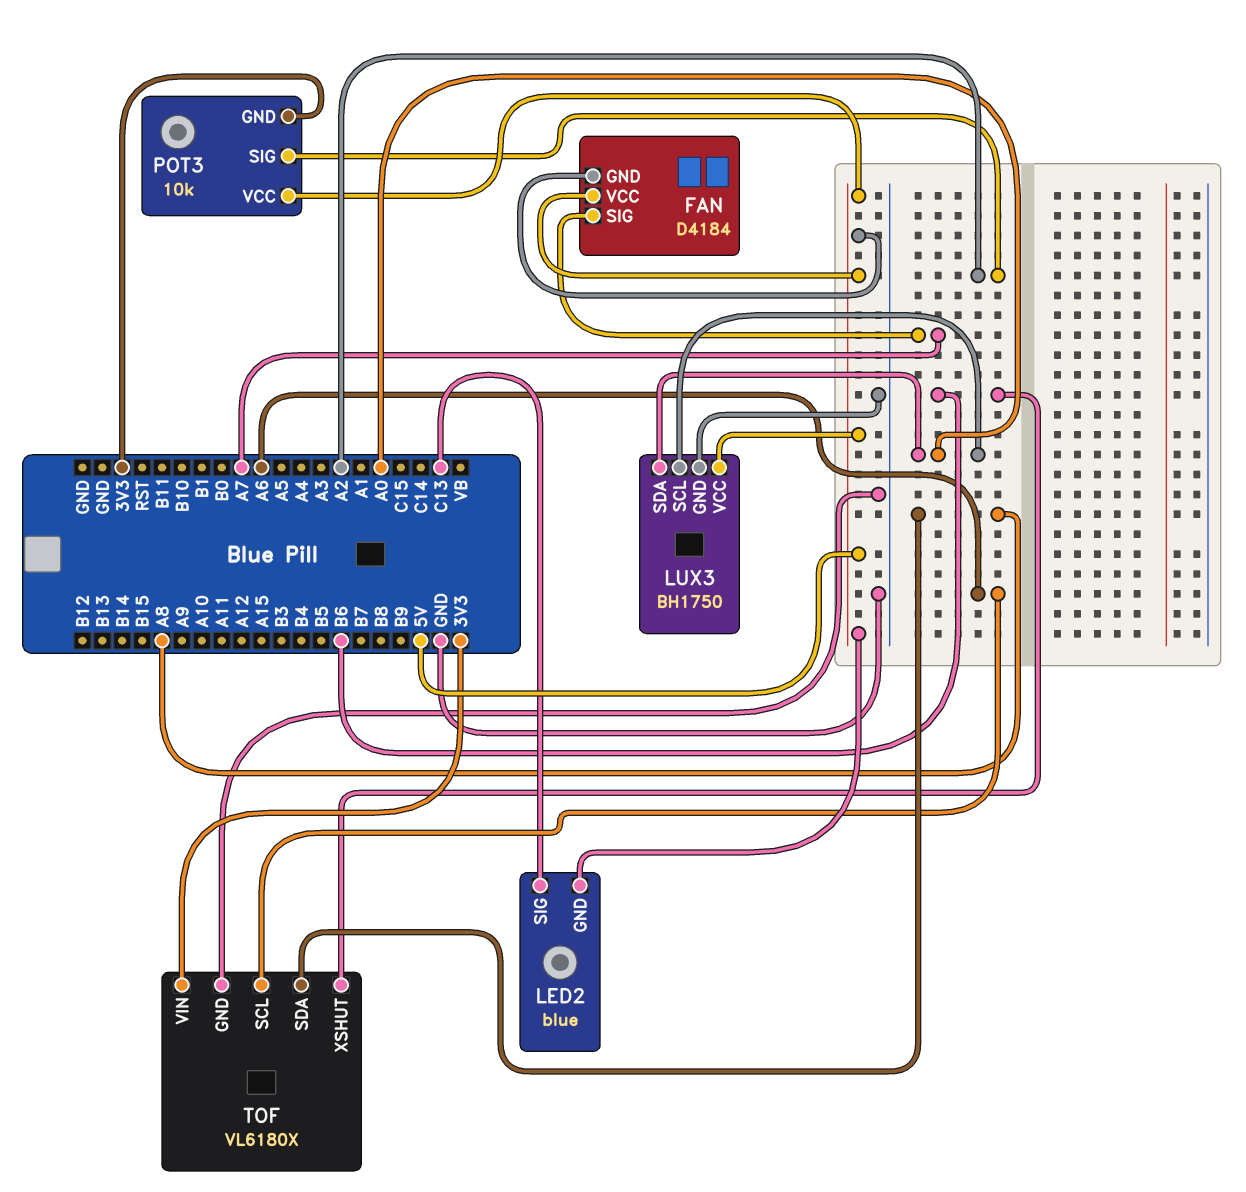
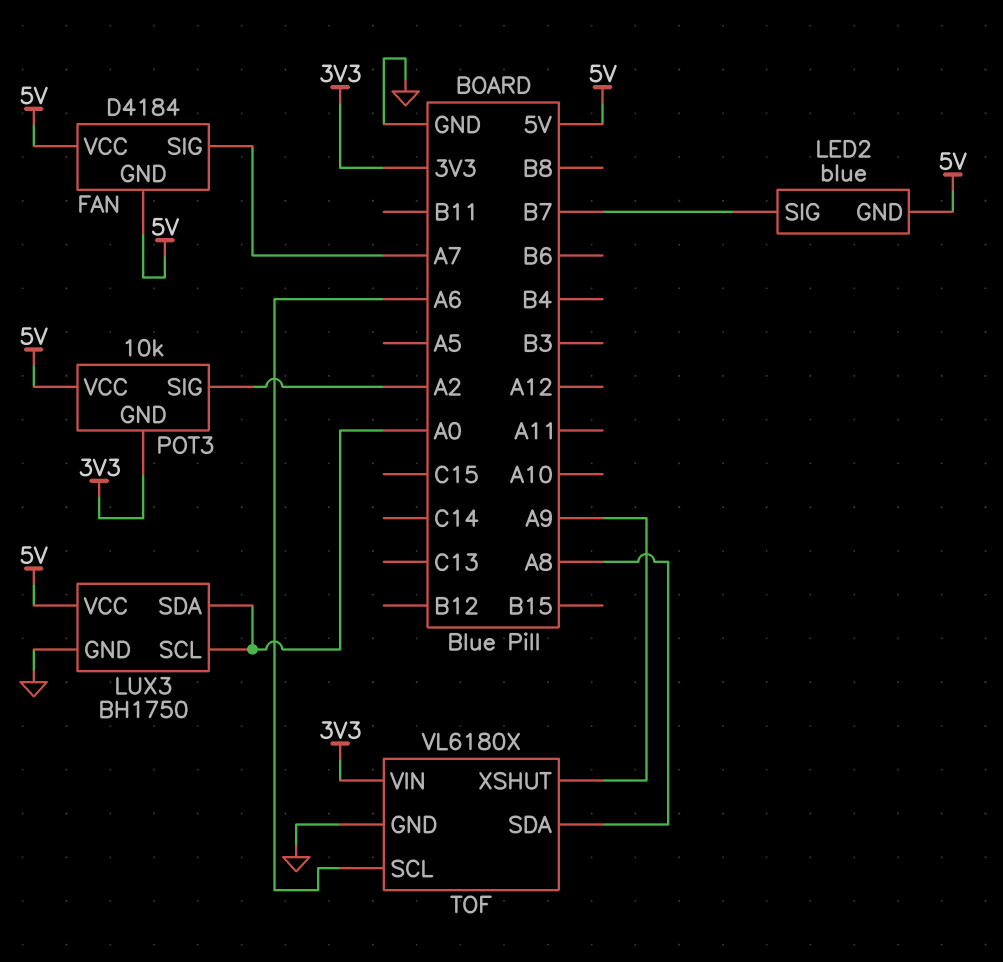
LED2 pin SIG: C13 -> B7
TOF pin XSHUT: B6 -> A9

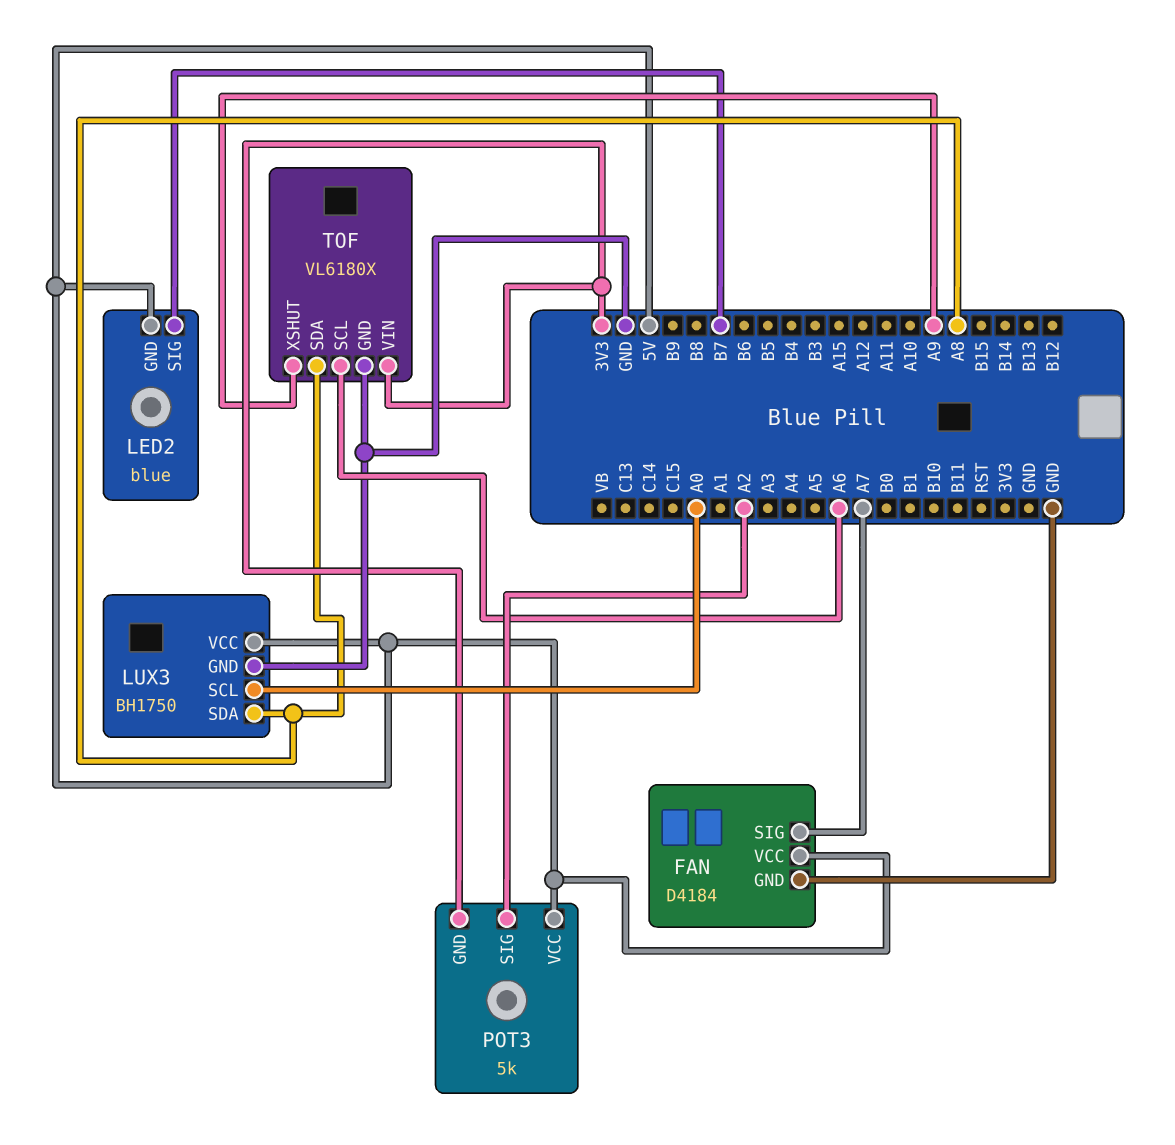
FAN pin GND: 5V -> GND
LUX3 pin SDA: A0 -> A8
POT3: 10k -> 5k

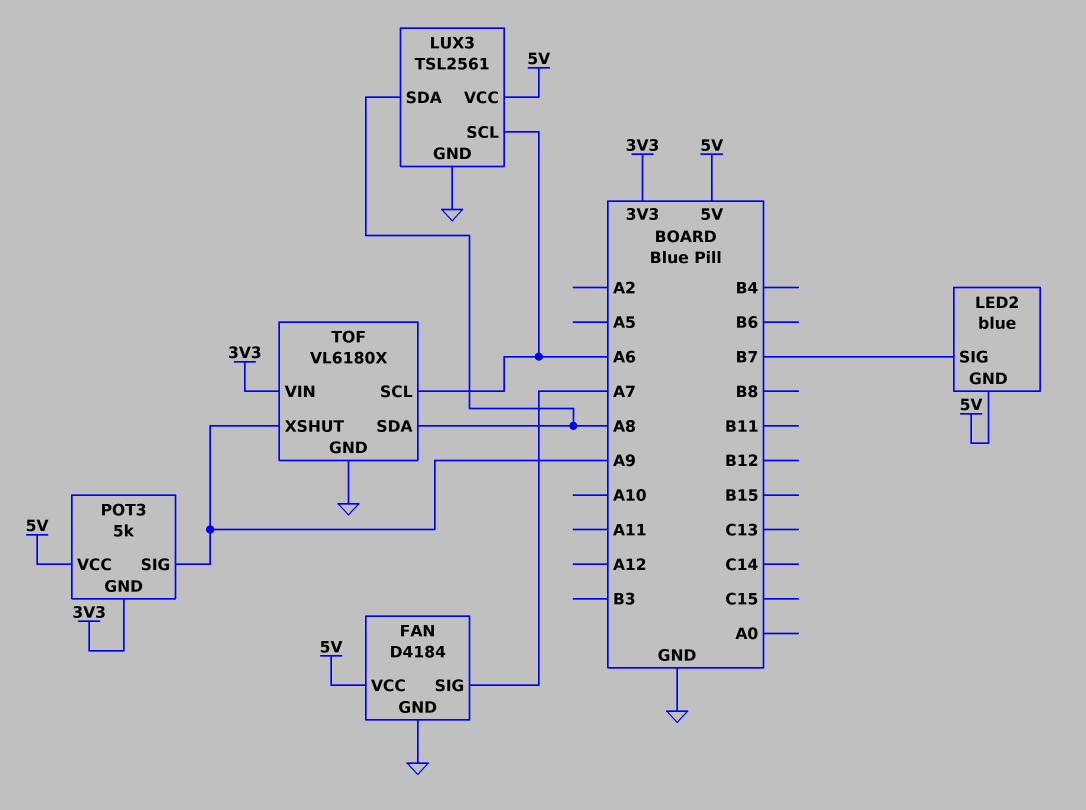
LUX3: BH1750 -> TSL2561
LUX3 pin SCL: A0 -> A6
POT3 pin SIG: A2 -> A9

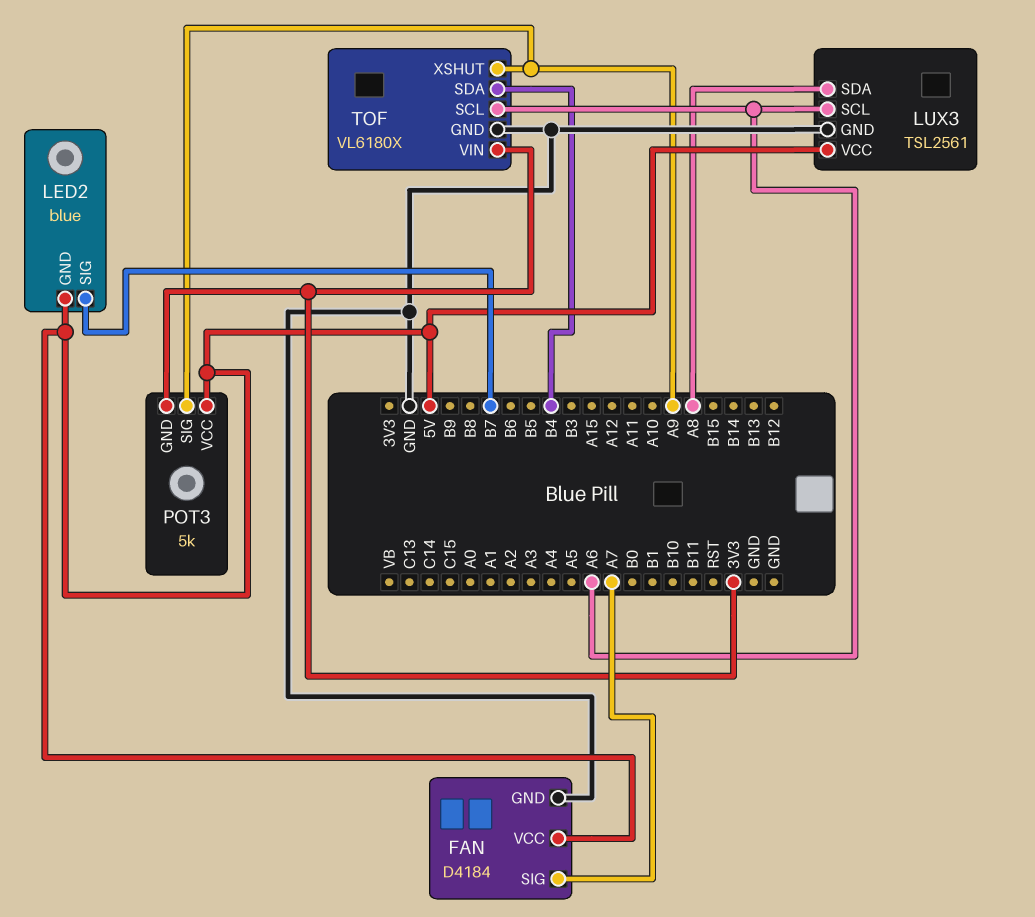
TOF pin SDA: A8 -> B4

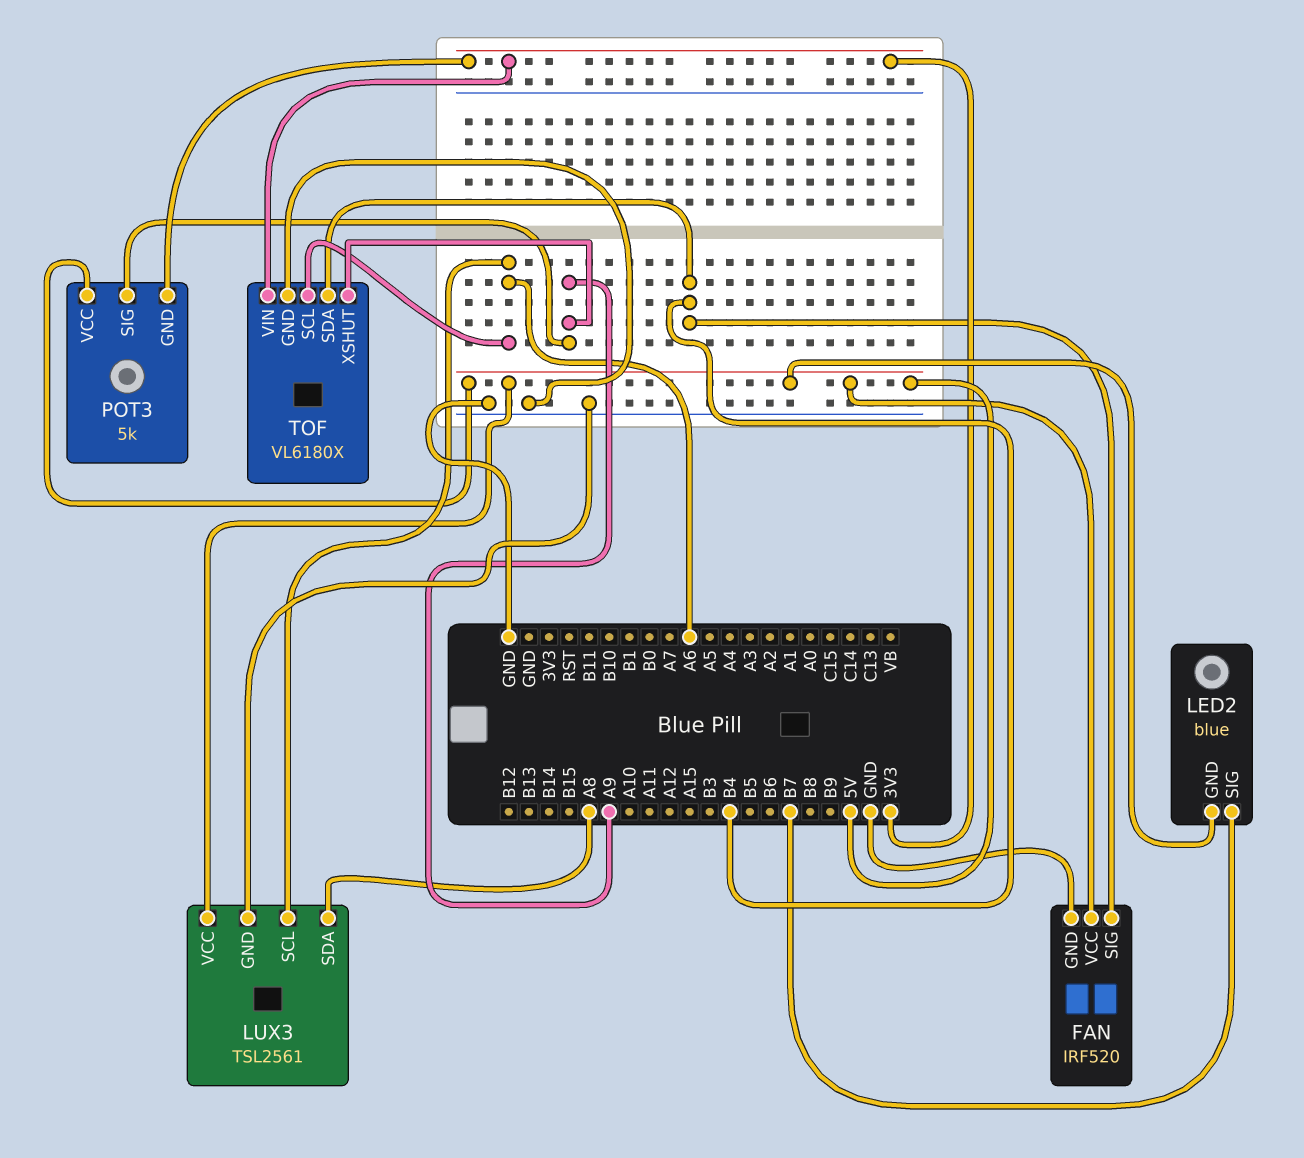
FAN: D4184 -> IRF520
FAN pin SIG: A7 -> B4

